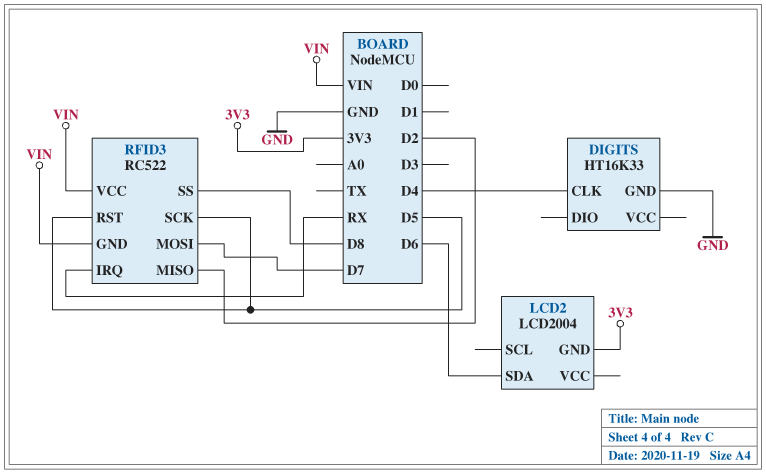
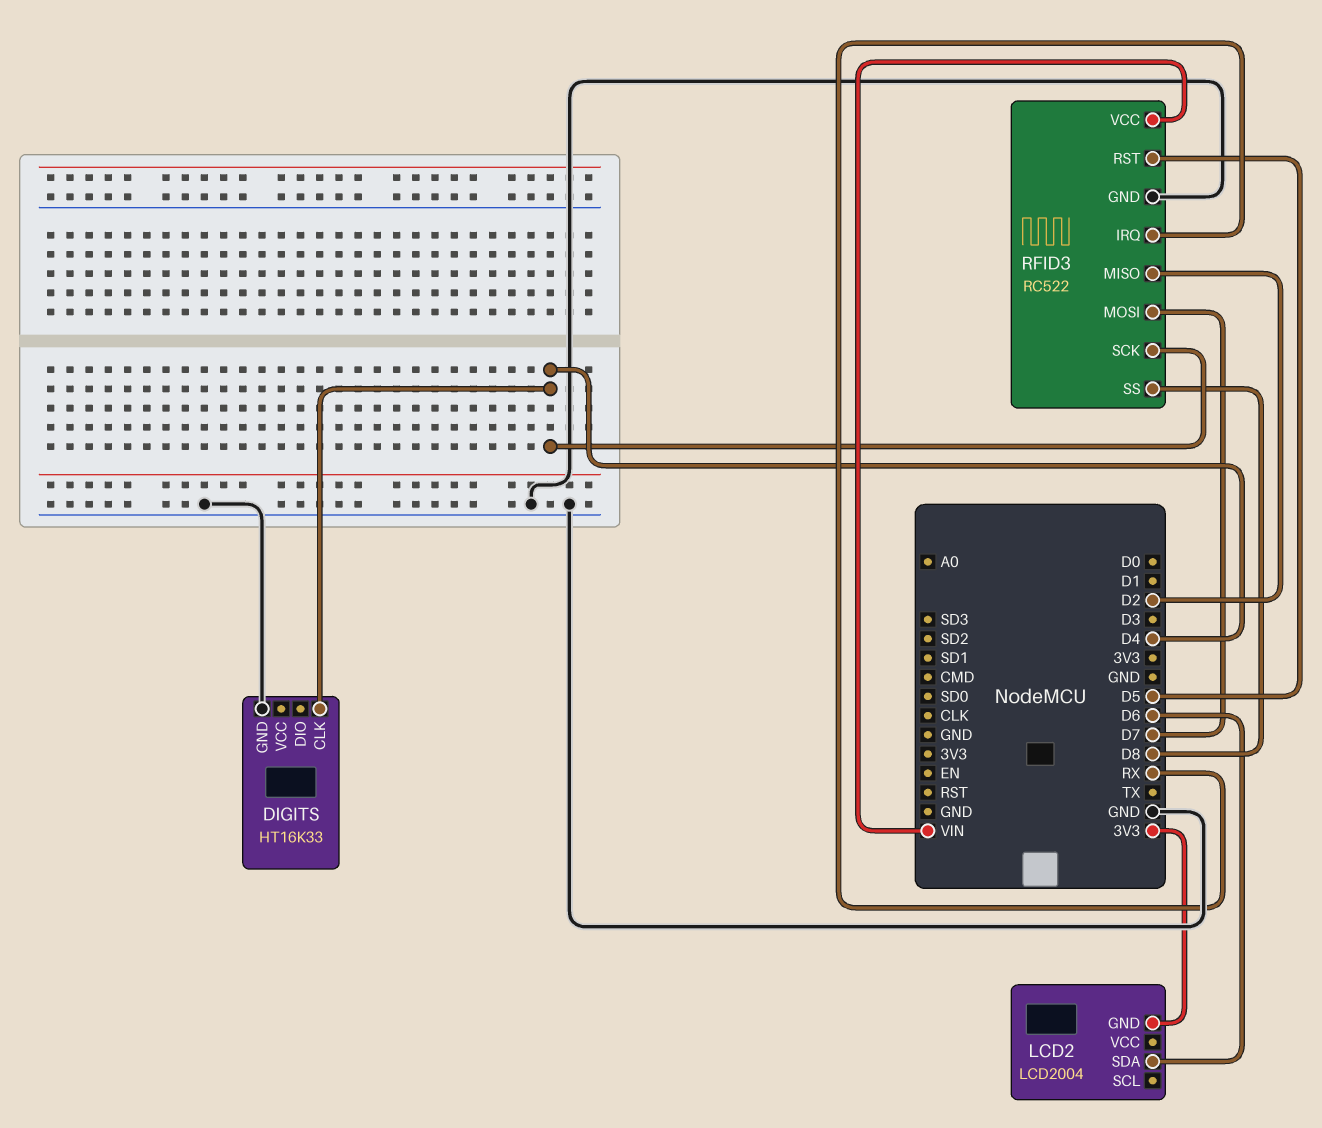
RFID3 pin GND: VIN -> GND
RFID3 pin SCK: D5 -> D4

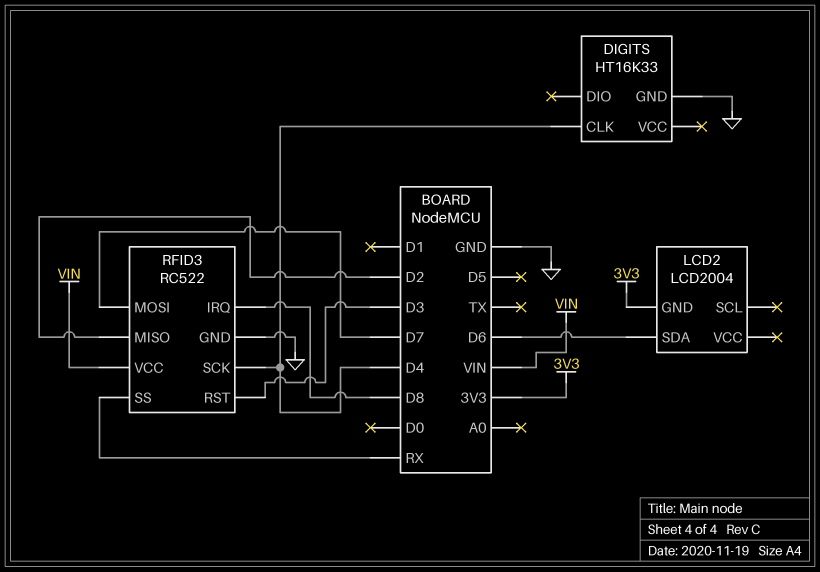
RFID3 pin IRQ: RX -> D8
RFID3 pin RST: D5 -> D3
RFID3 pin SS: D8 -> RX

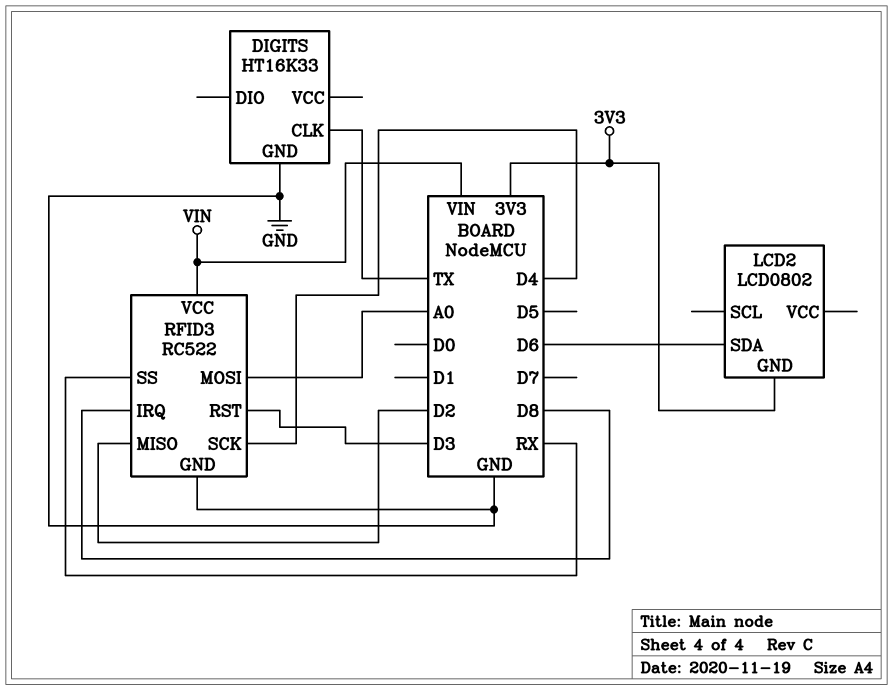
DIGITS pin CLK: D4 -> TX
LCD2: LCD2004 -> LCD0802
RFID3 pin MOSI: D7 -> A0

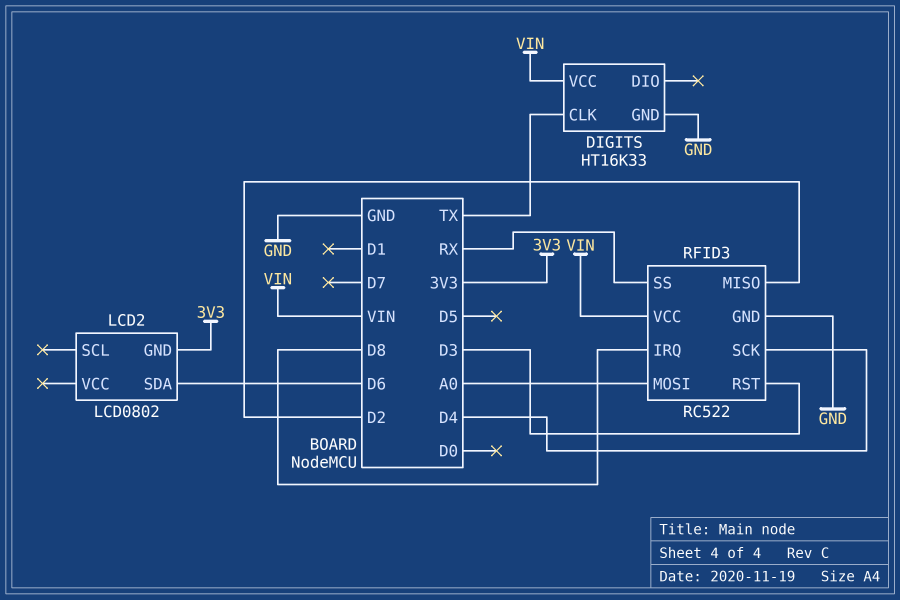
DIGITS pin VCC: none -> VIN

